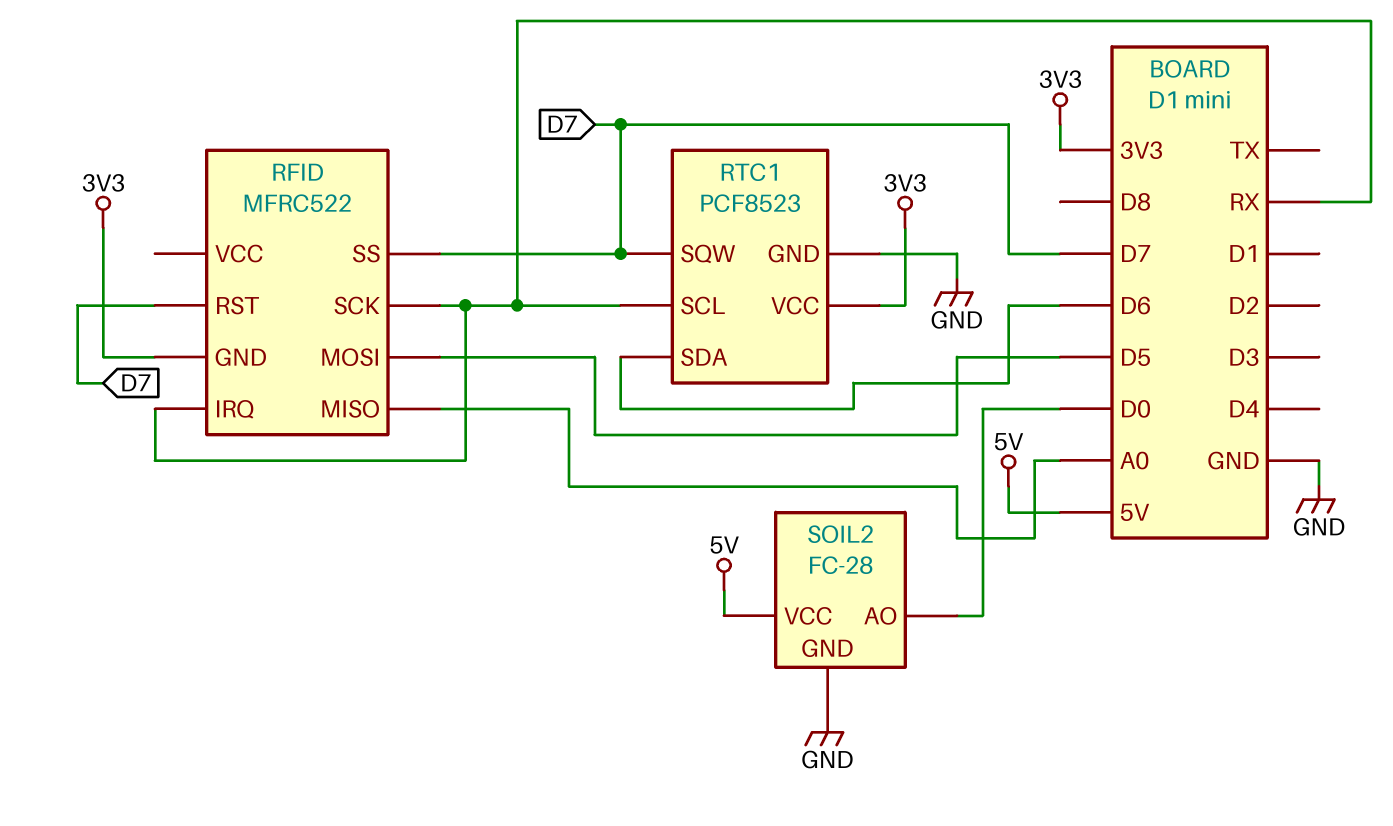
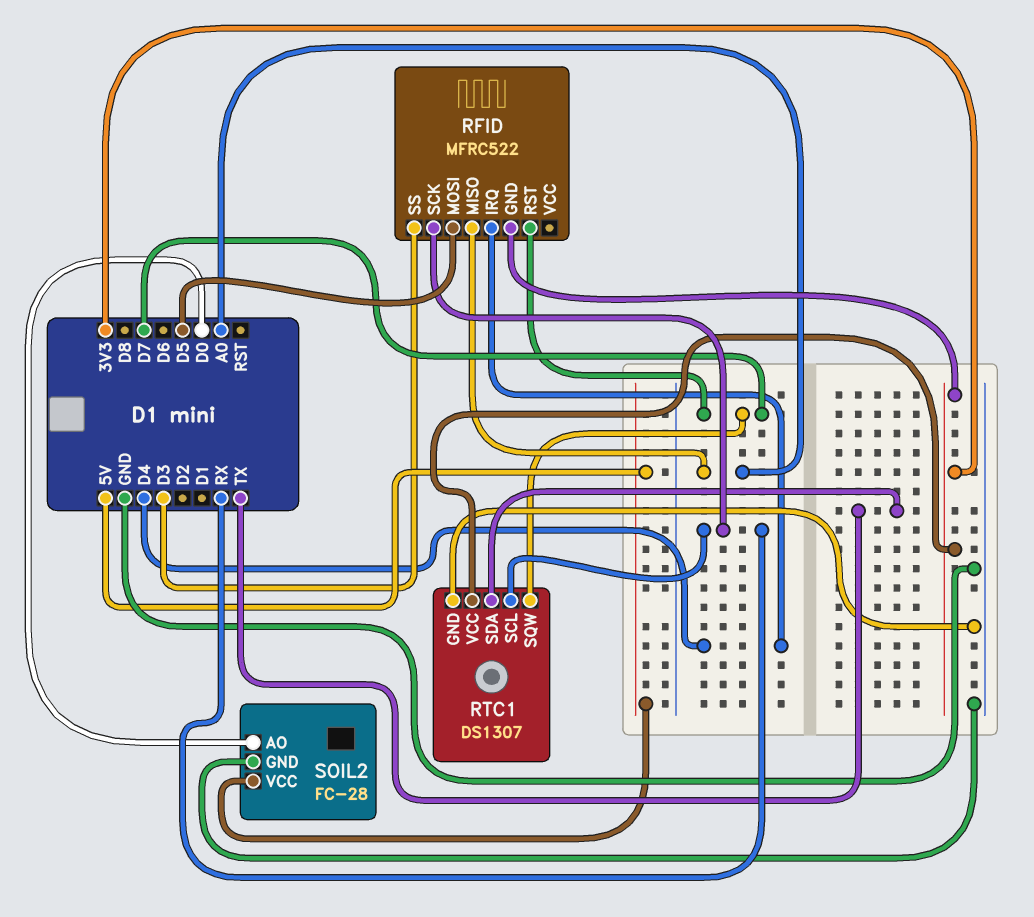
RFID pin IRQ: RX -> D4
RFID pin SS: D7 -> D3
RTC1: PCF8523 -> DS1307
RTC1 pin SDA: D6 -> TX

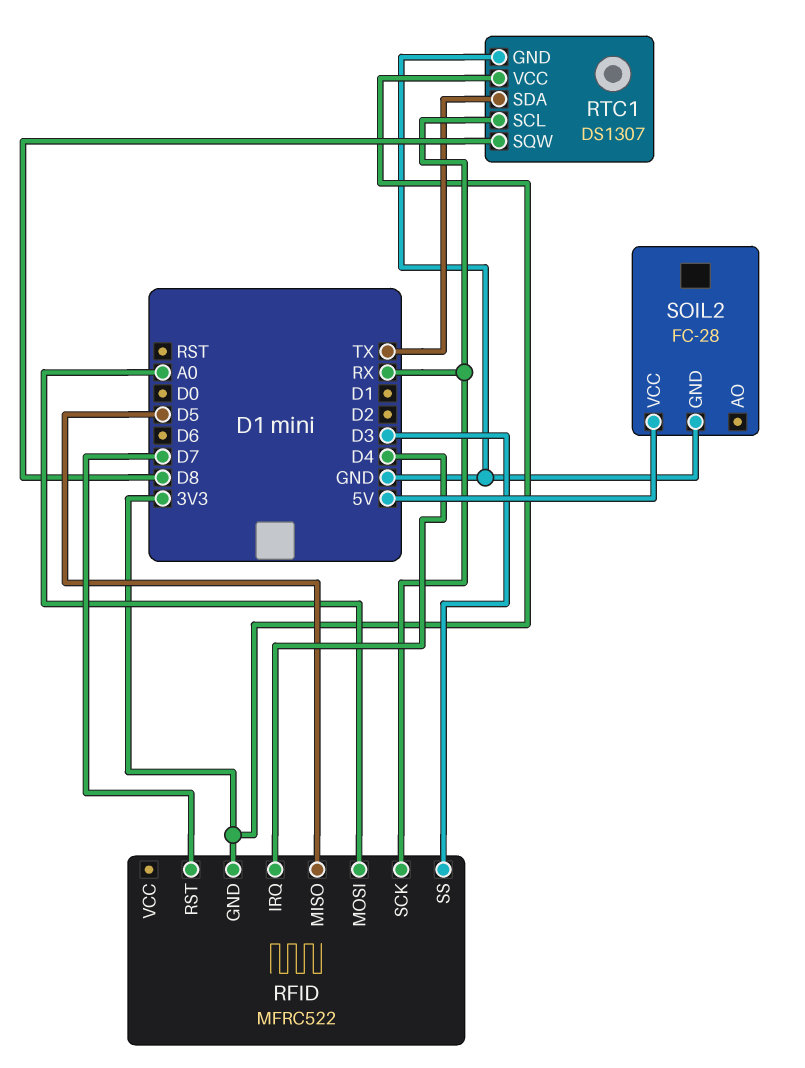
RFID pin MISO: A0 -> D5
RFID pin MOSI: D5 -> A0
RTC1 pin SQW: D7 -> D8
SOIL2 pin AO: D0 -> none

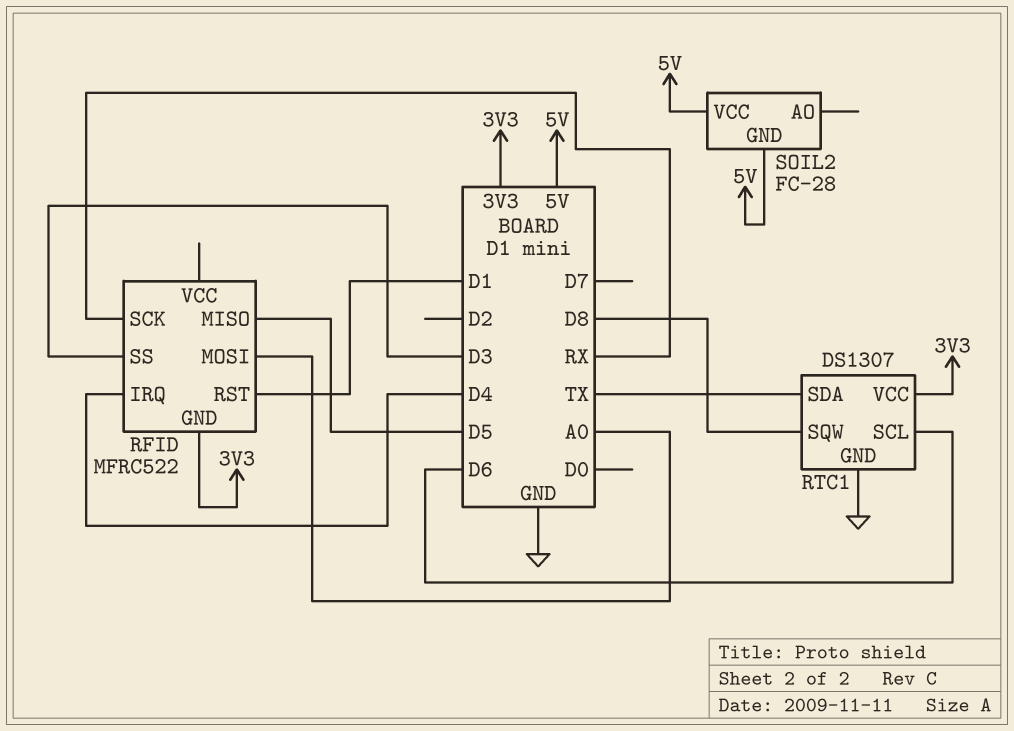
RFID pin RST: D7 -> D1
RTC1 pin SCL: RX -> D6
SOIL2 pin GND: GND -> 5V

